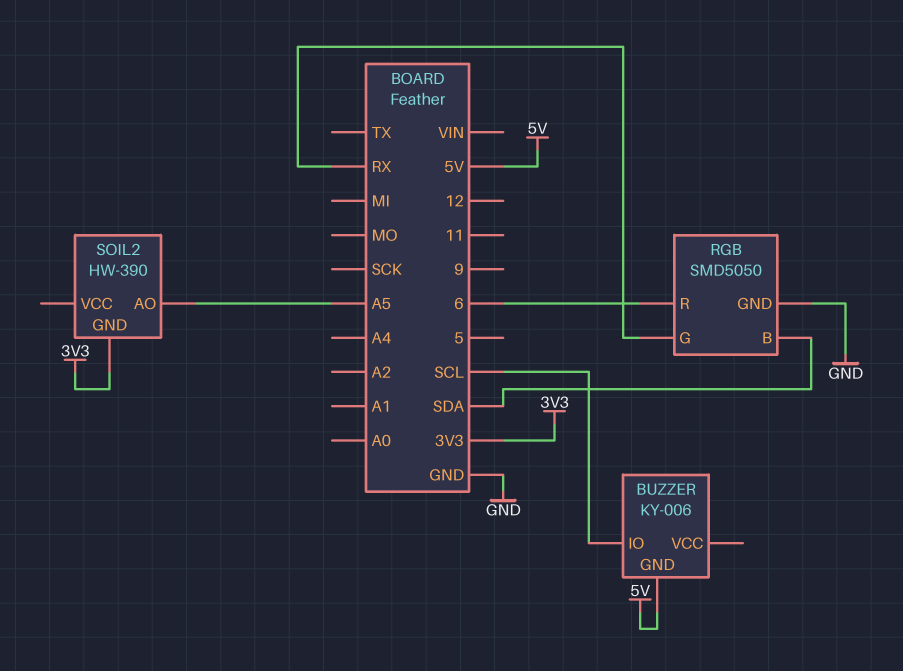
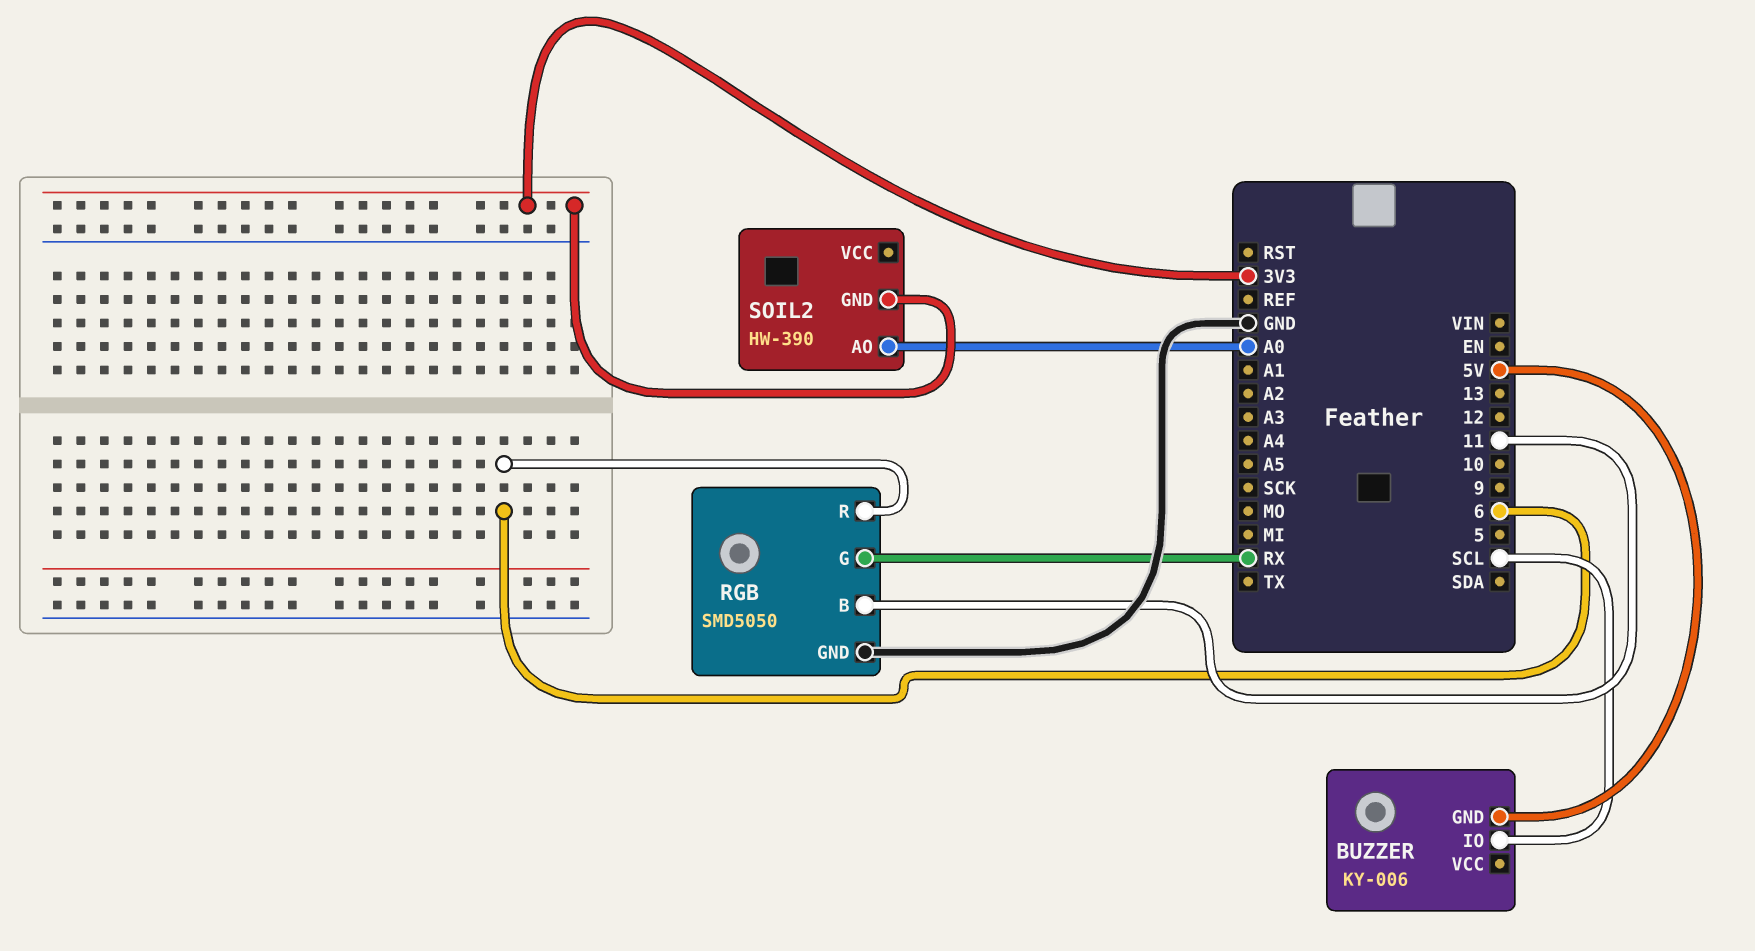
RGB pin B: SDA -> 11
SOIL2 pin AO: A5 -> A0

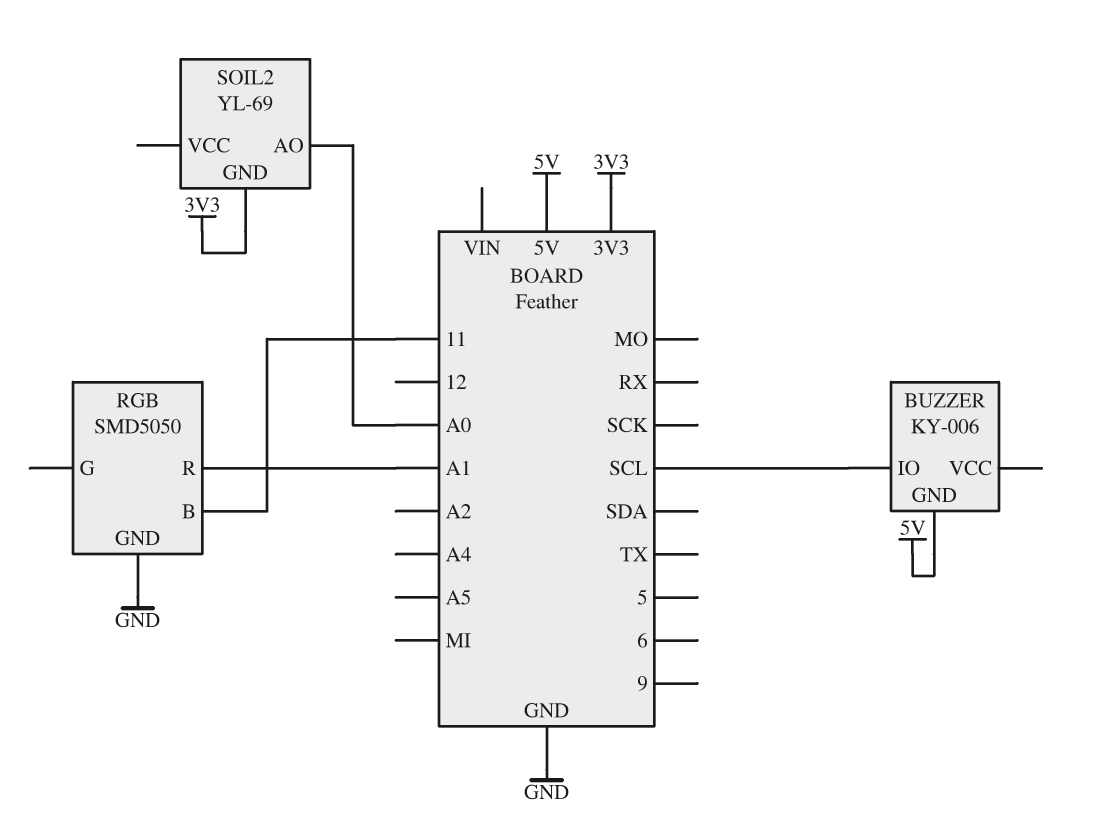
RGB pin G: RX -> none
RGB pin R: 6 -> A1
SOIL2: HW-390 -> YL-69

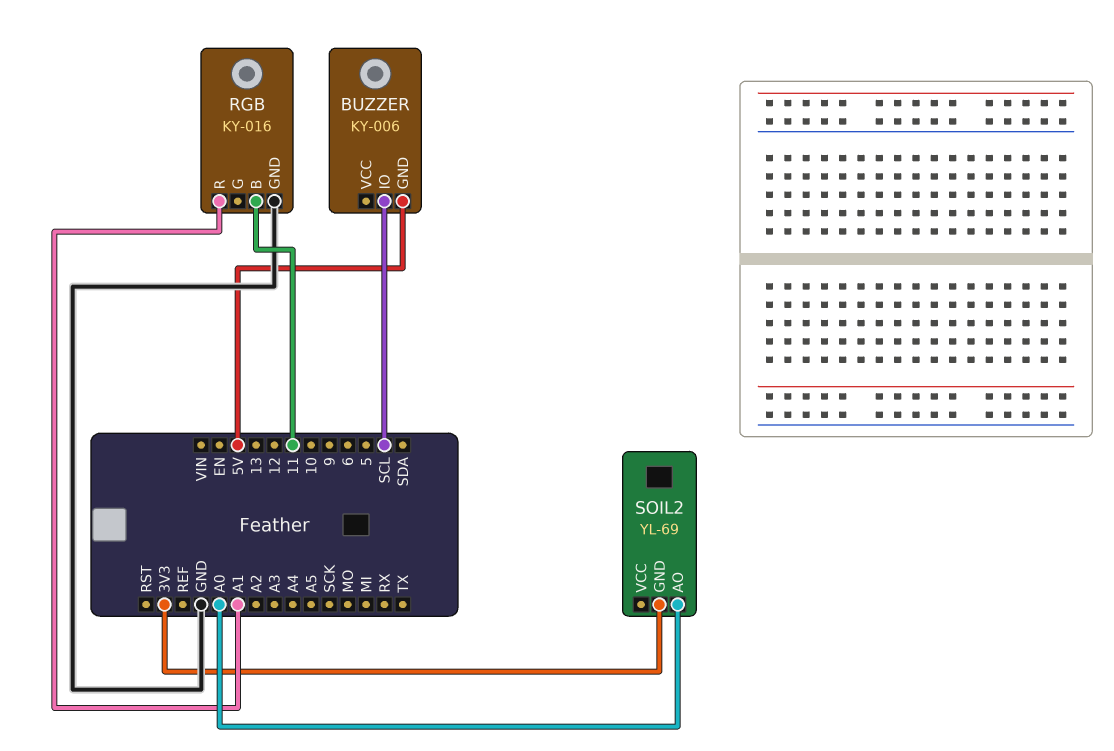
RGB: SMD5050 -> KY-016

